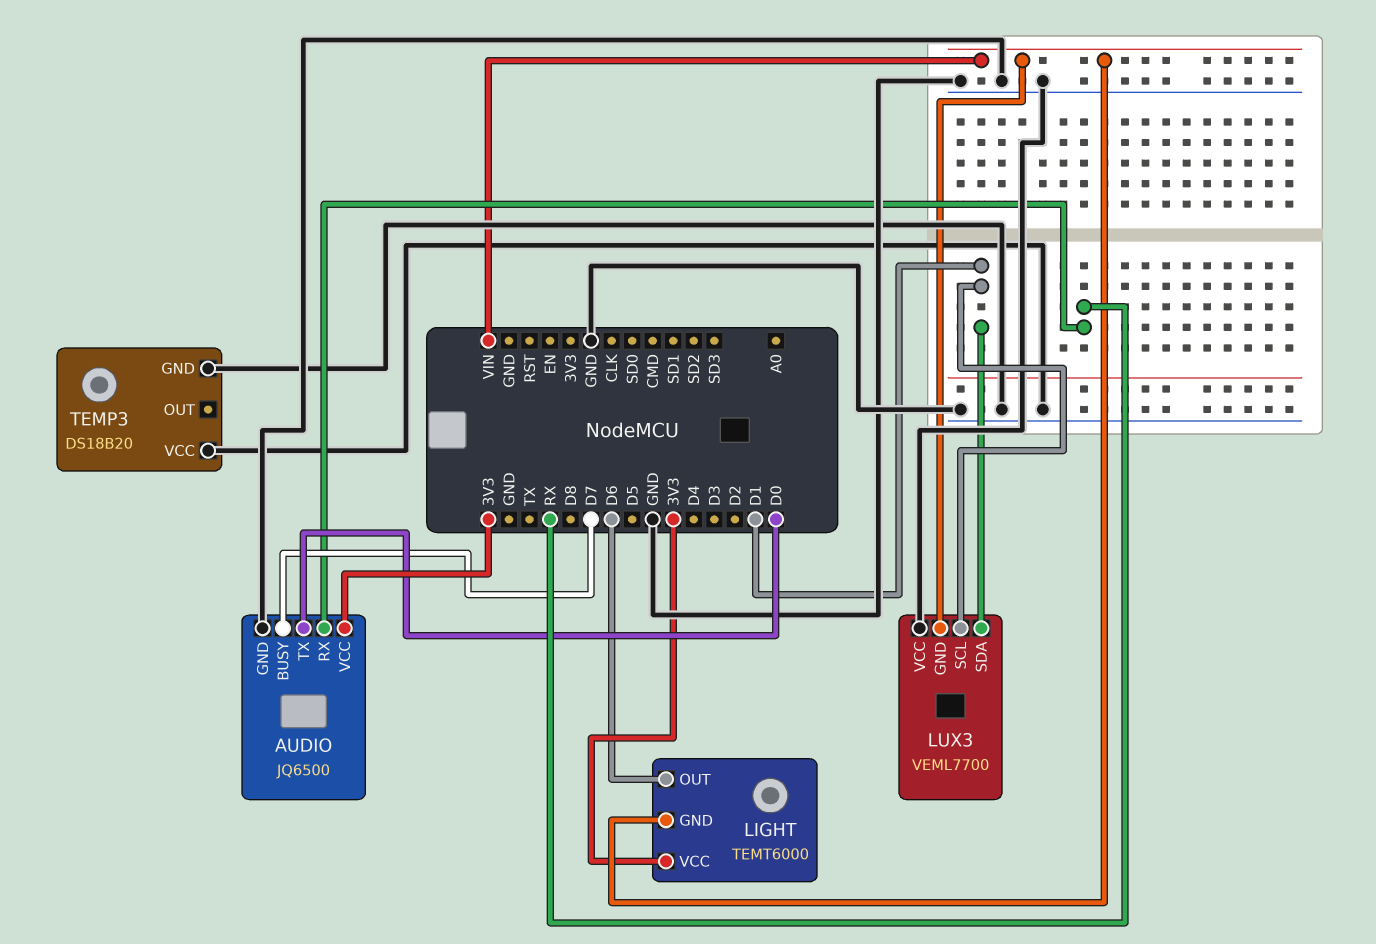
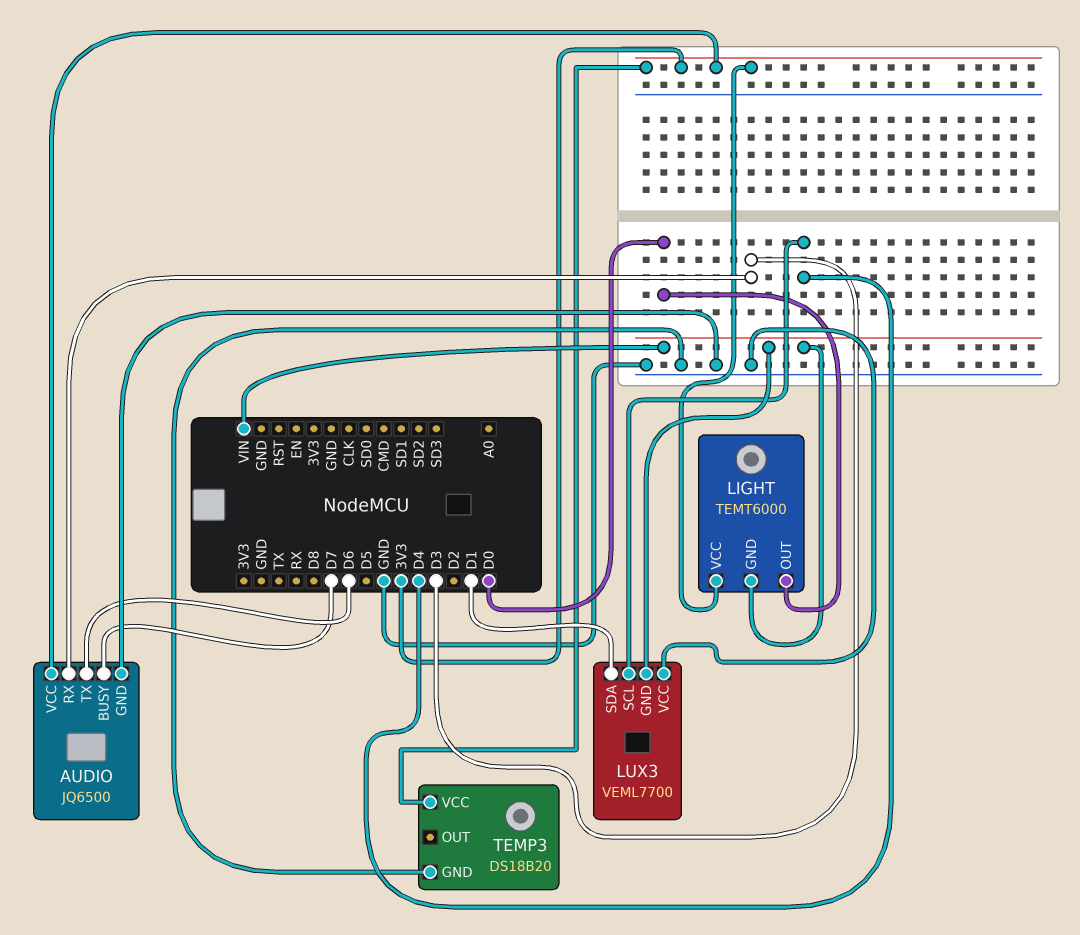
AUDIO pin RX: RX -> D3
AUDIO pin TX: D0 -> D6
LIGHT pin OUT: D6 -> D0
LUX3 pin SCL: D1 -> D4
TEMP3 pin VCC: GND -> 3V3

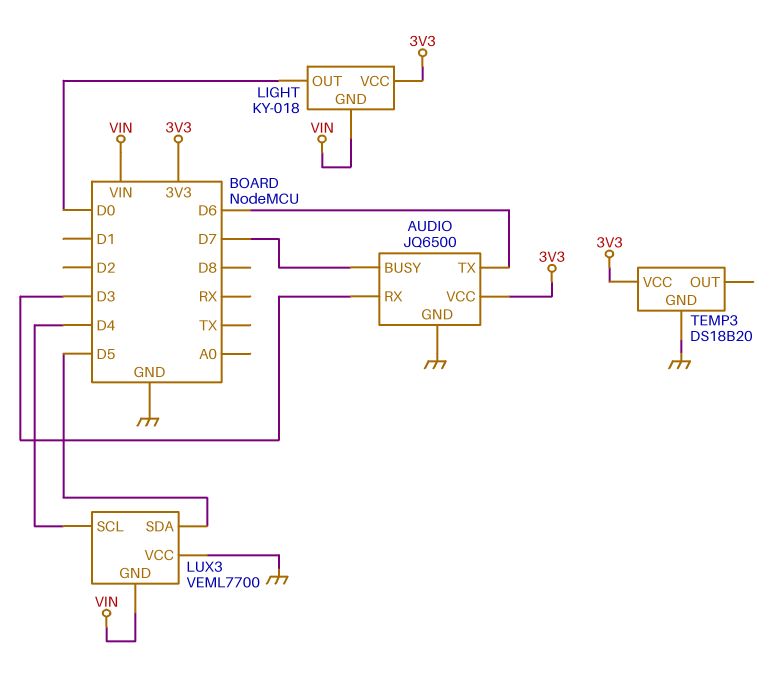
LIGHT: TEMT6000 -> KY-018
LUX3 pin SDA: D1 -> D5

